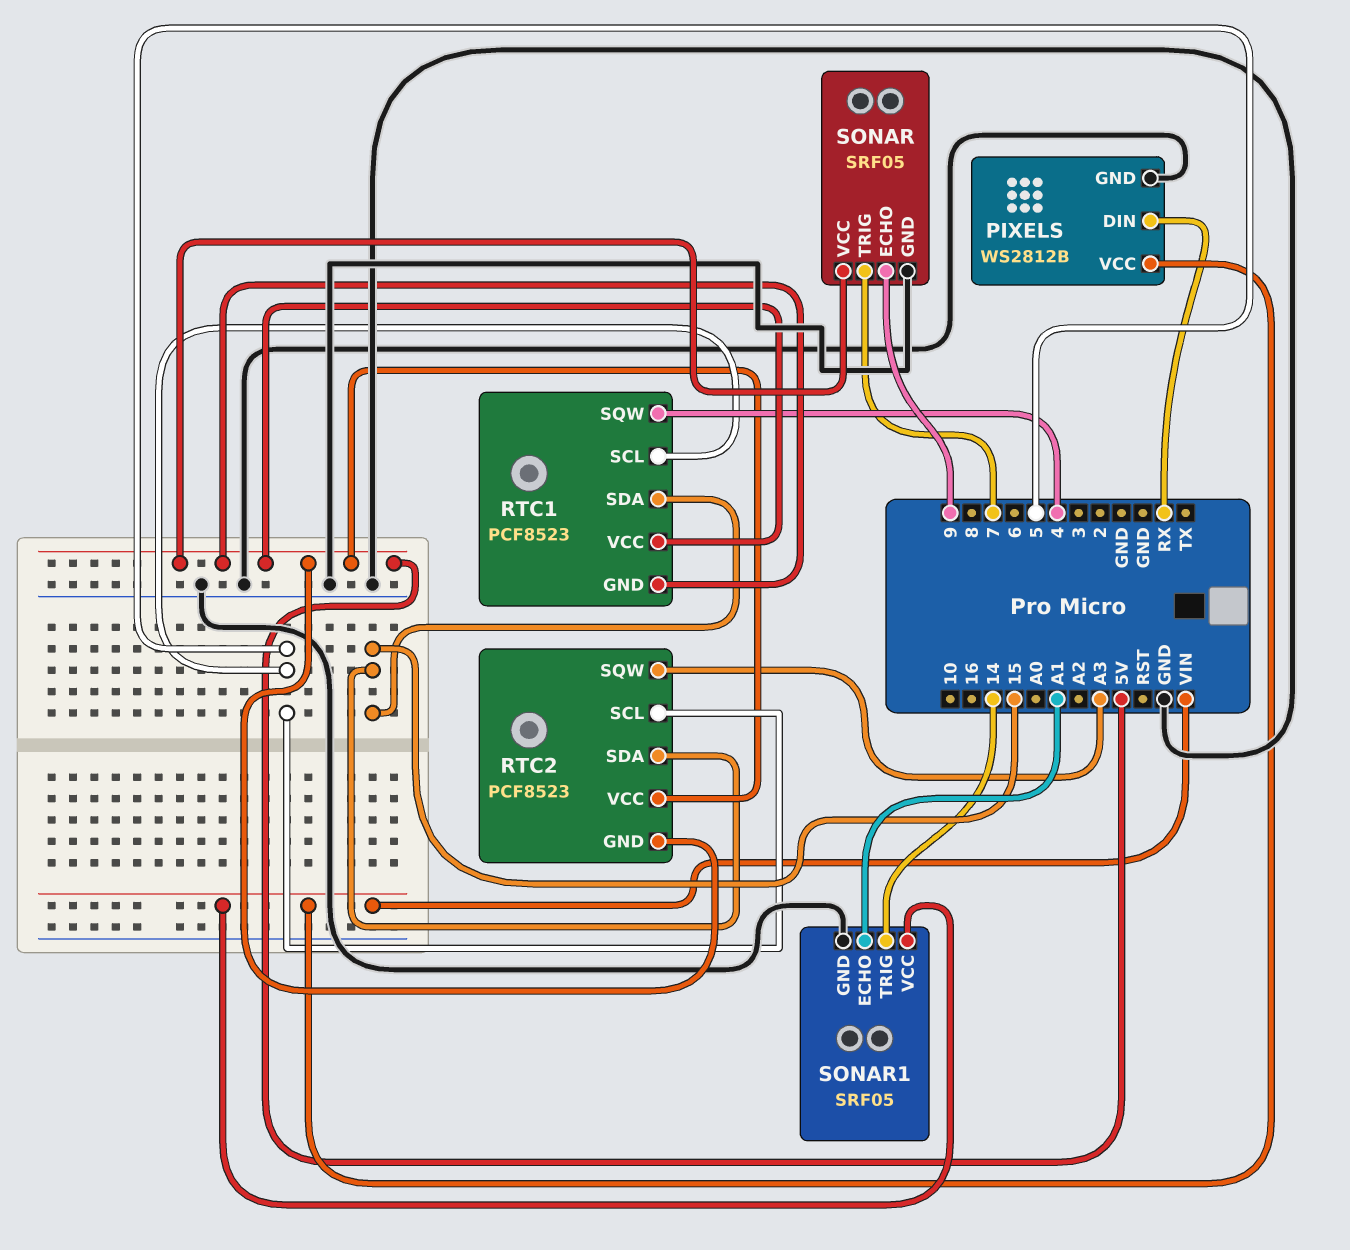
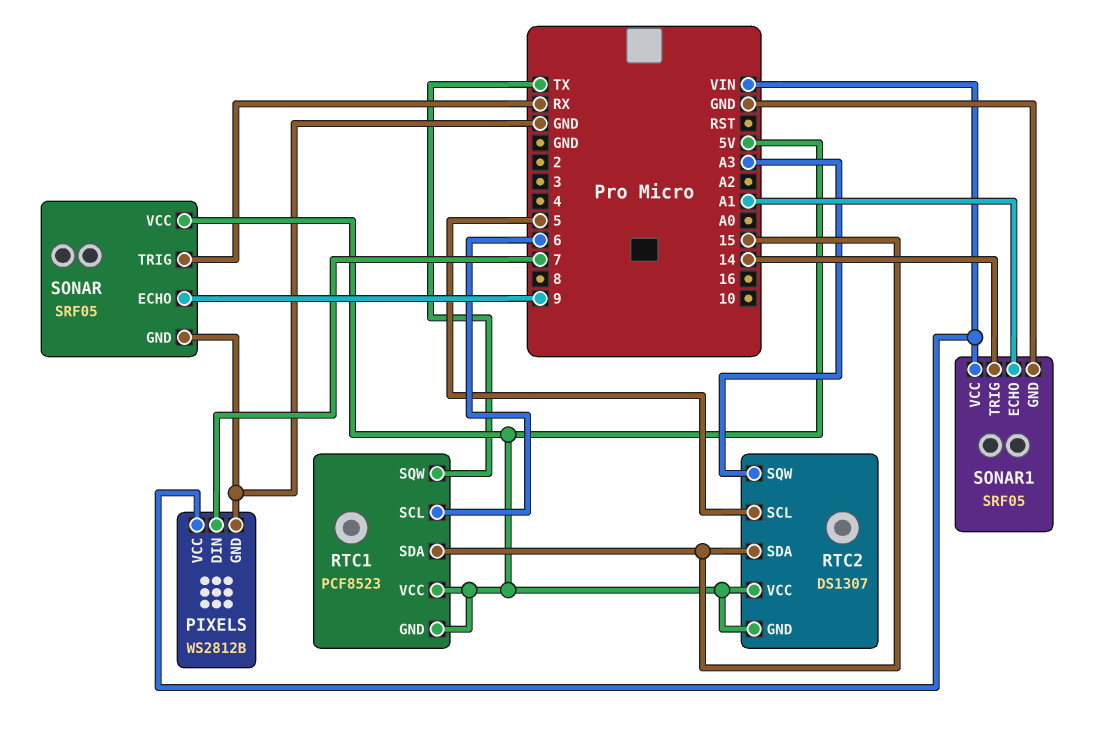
PIXELS pin DIN: RX -> 7
RTC1 pin SCL: 5 -> 6
RTC1 pin SQW: 4 -> TX
RTC2: PCF8523 -> DS1307
SONAR pin TRIG: 7 -> RX

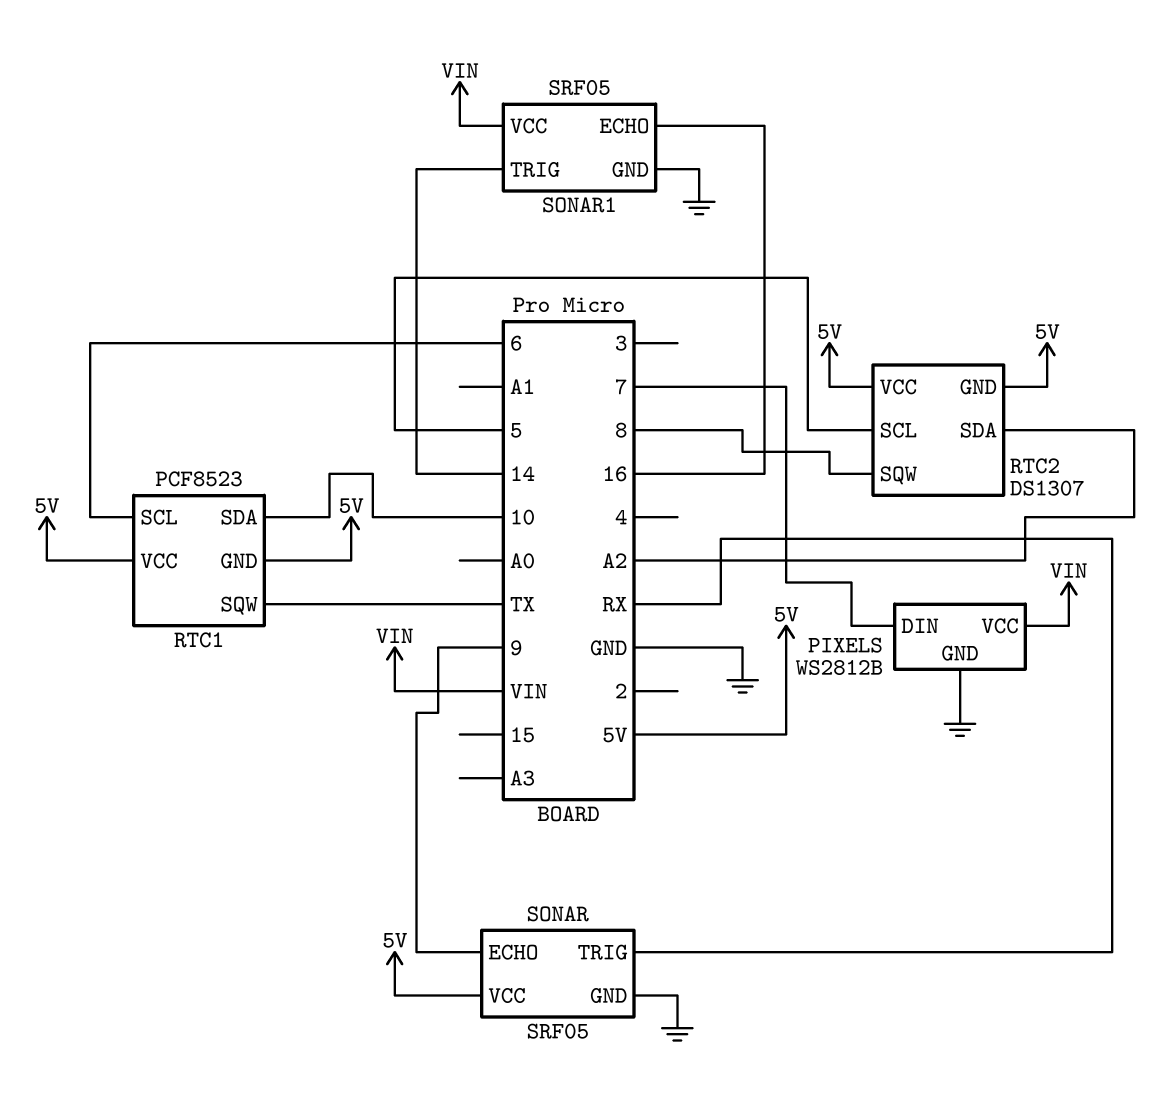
RTC1 pin SDA: 15 -> 10
RTC2 pin SDA: 15 -> A2
RTC2 pin SQW: A3 -> 8
SONAR1 pin ECHO: A1 -> 16

